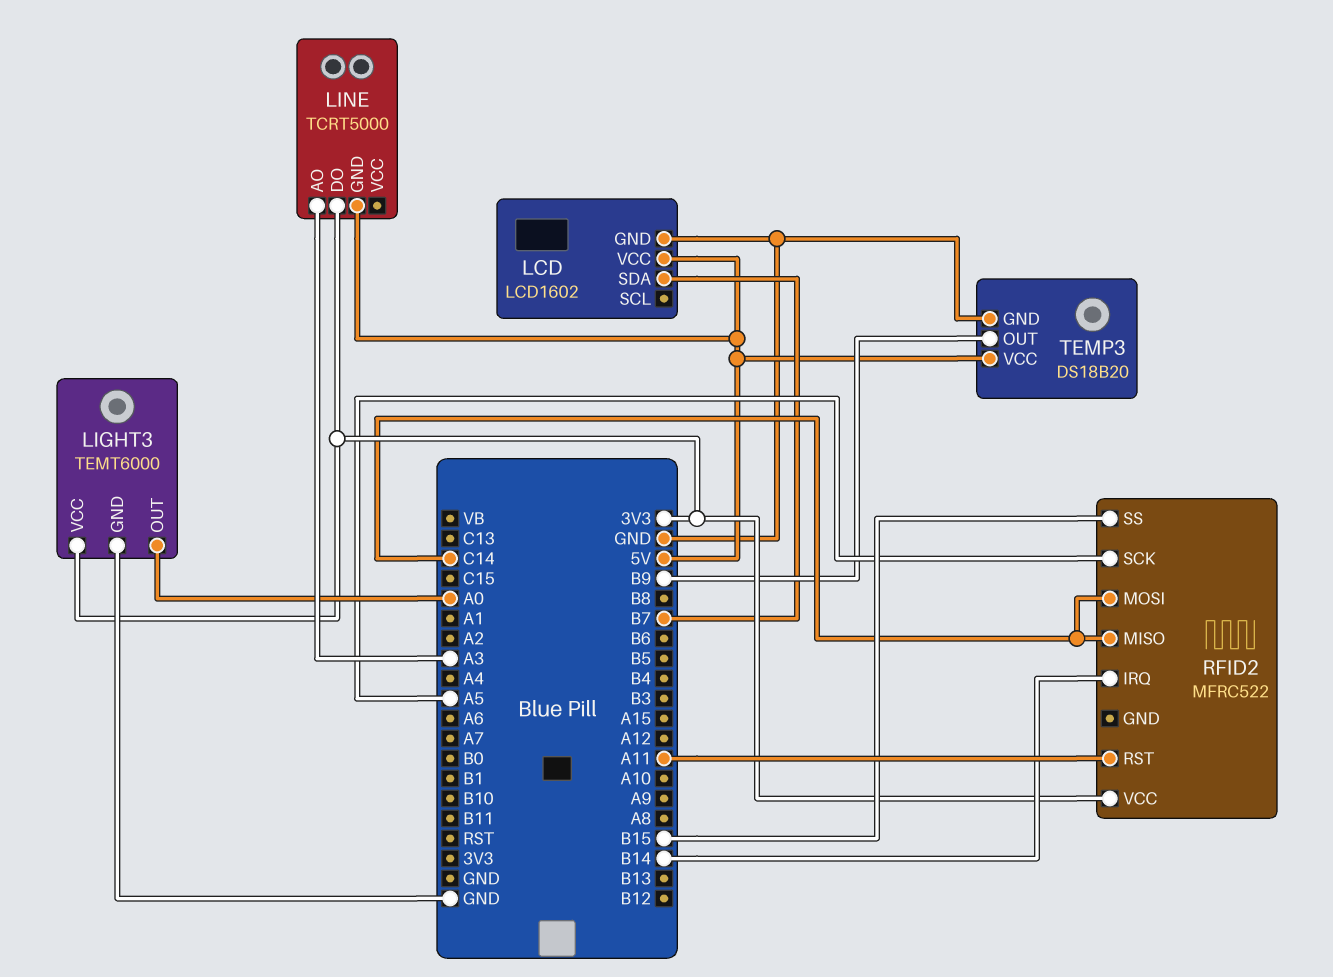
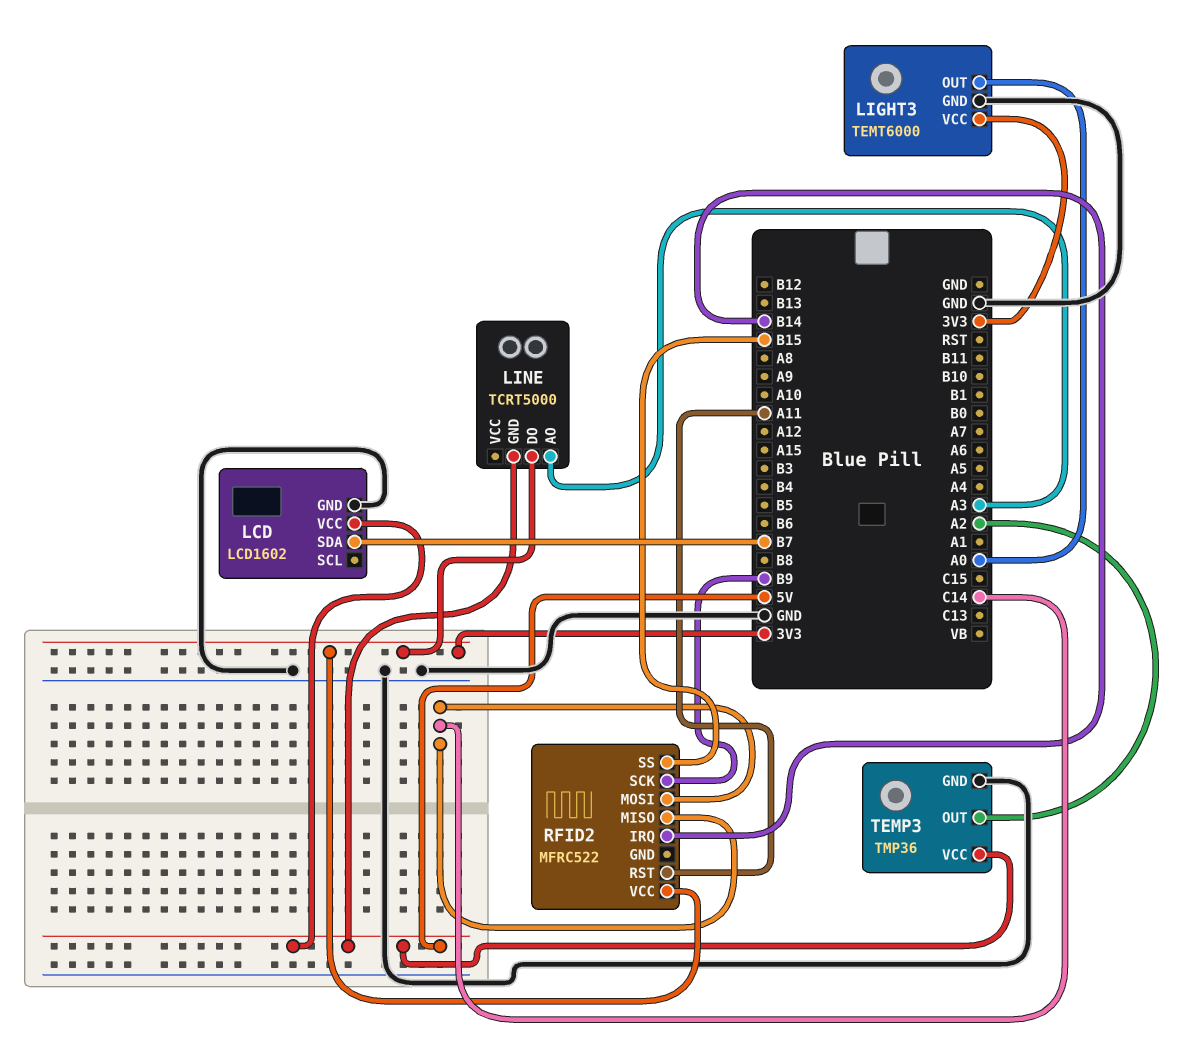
RFID2 pin SCK: A5 -> B9
TEMP3: DS18B20 -> TMP36
TEMP3 pin OUT: B9 -> A2

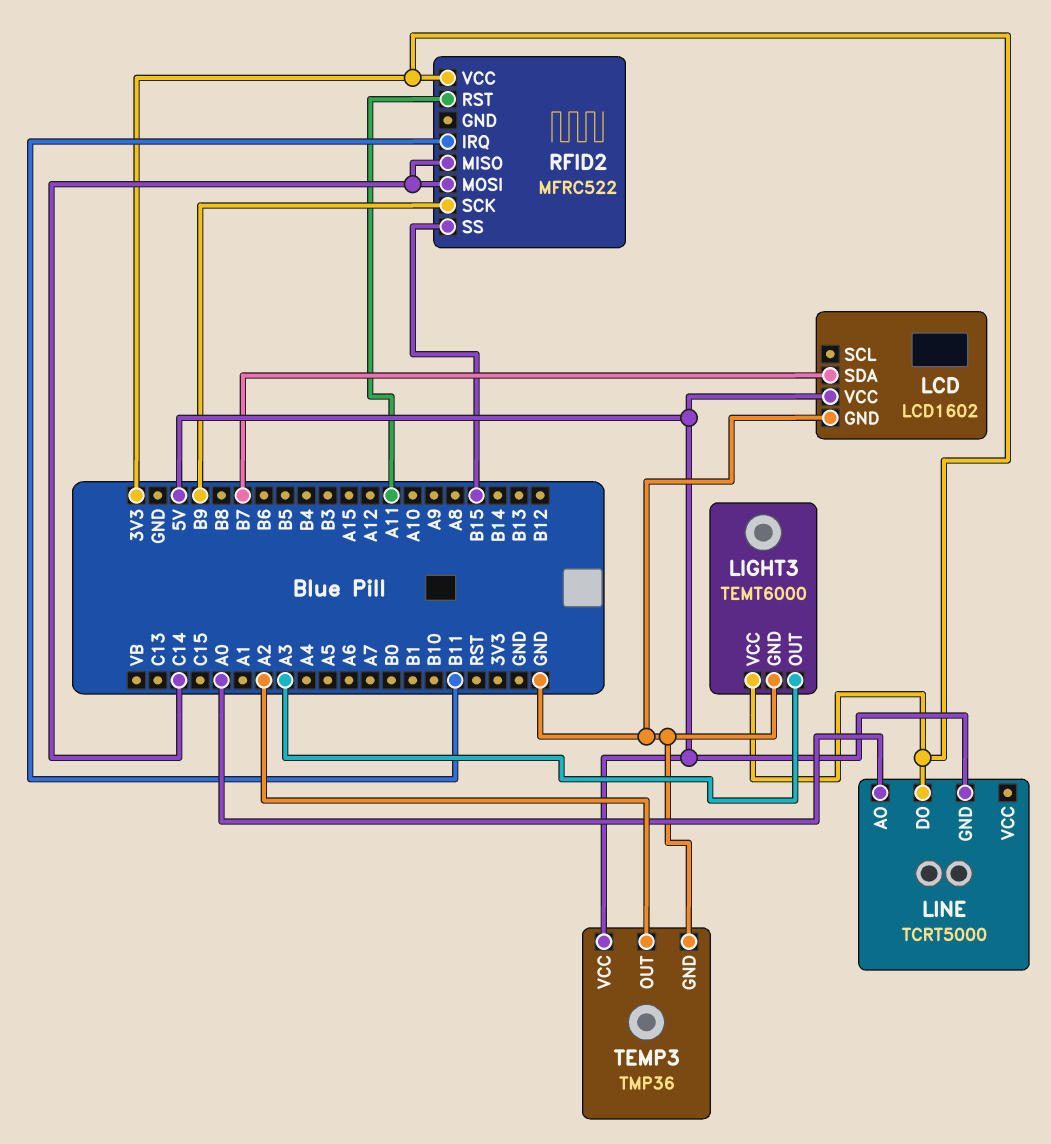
LIGHT3 pin OUT: A0 -> A3
LINE pin AO: A3 -> A0
RFID2 pin IRQ: B14 -> B11

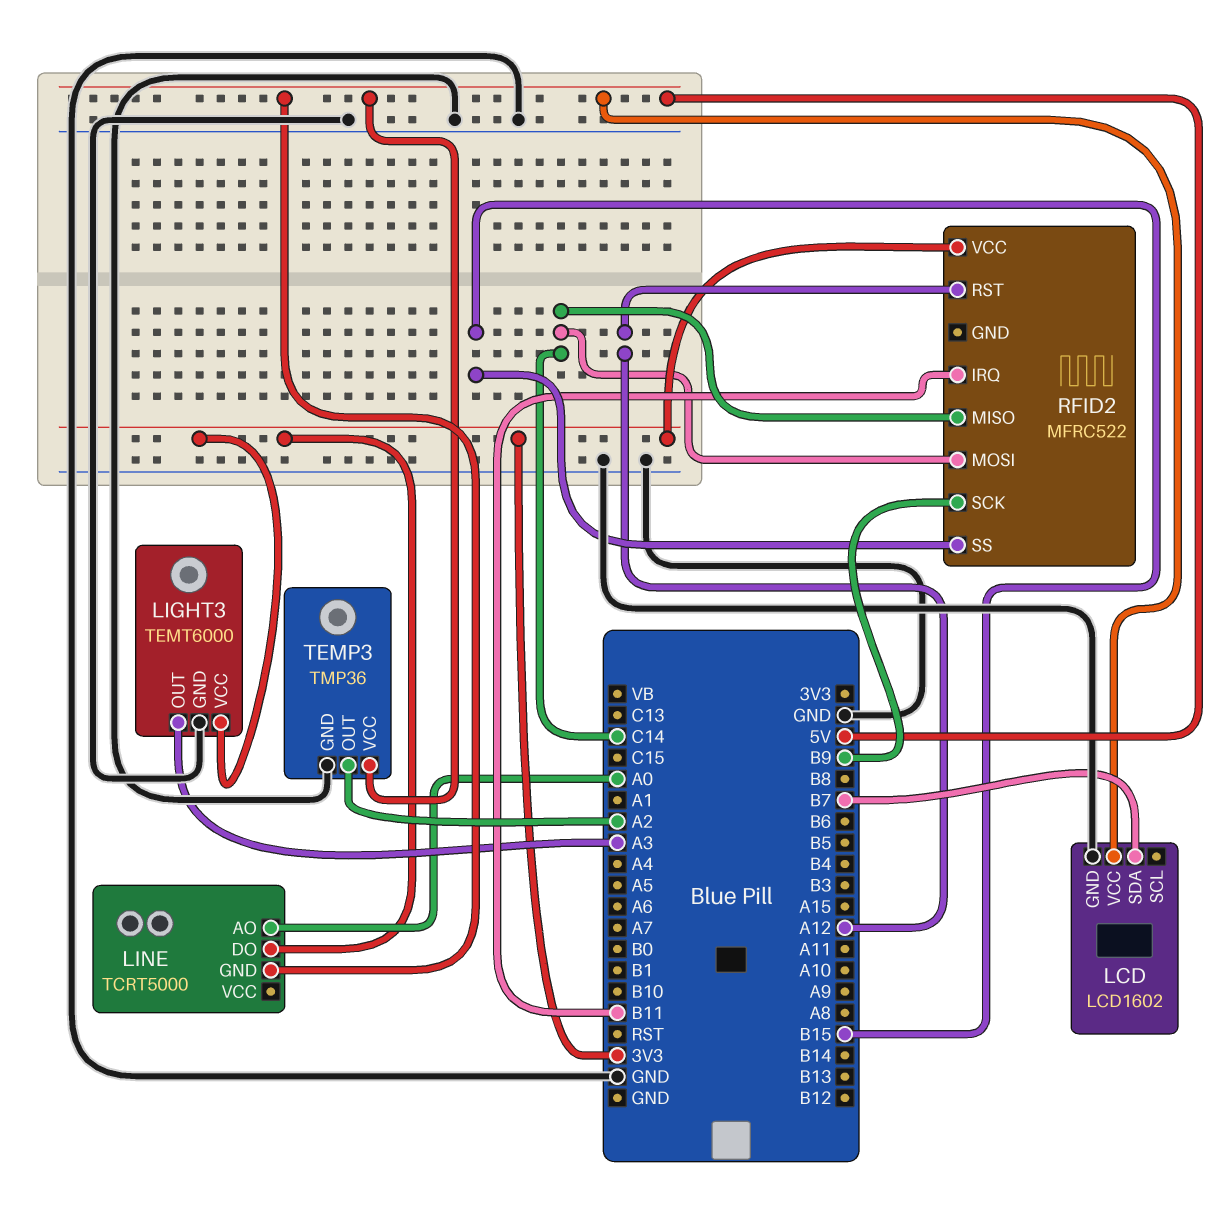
RFID2 pin RST: A11 -> A12

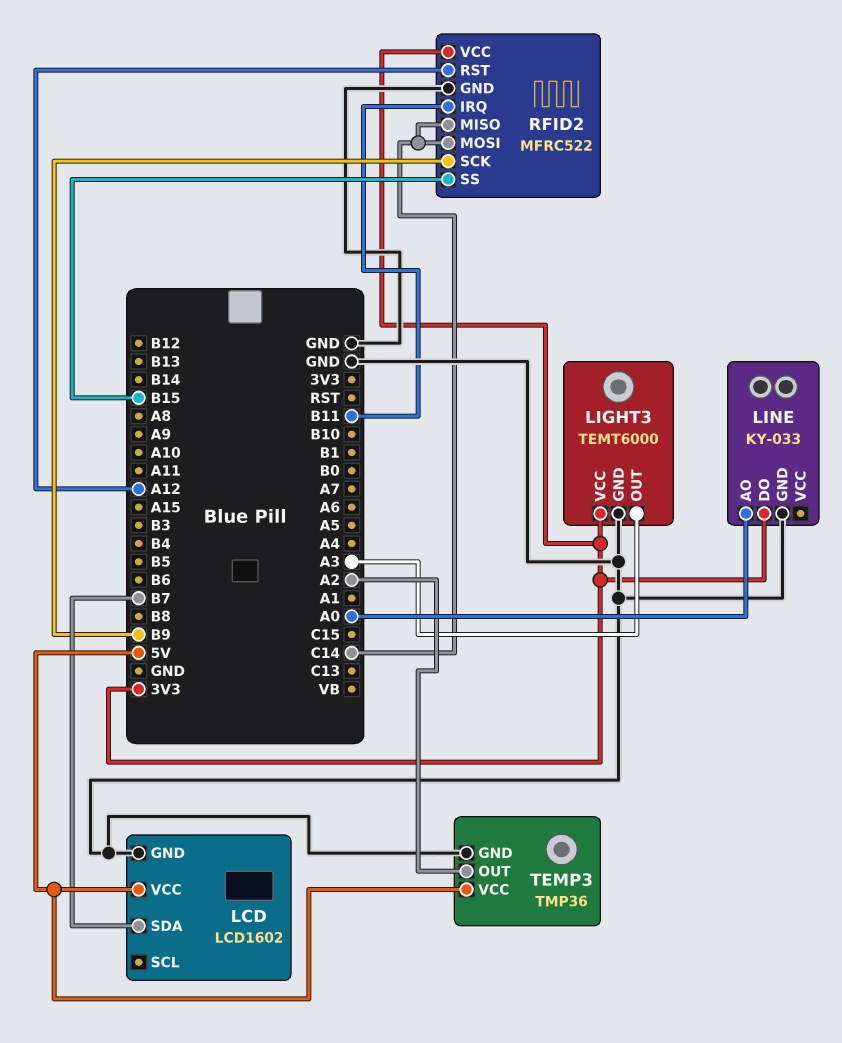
LINE: TCRT5000 -> KY-033
LINE pin GND: 5V -> GND
RFID2 pin GND: none -> GND

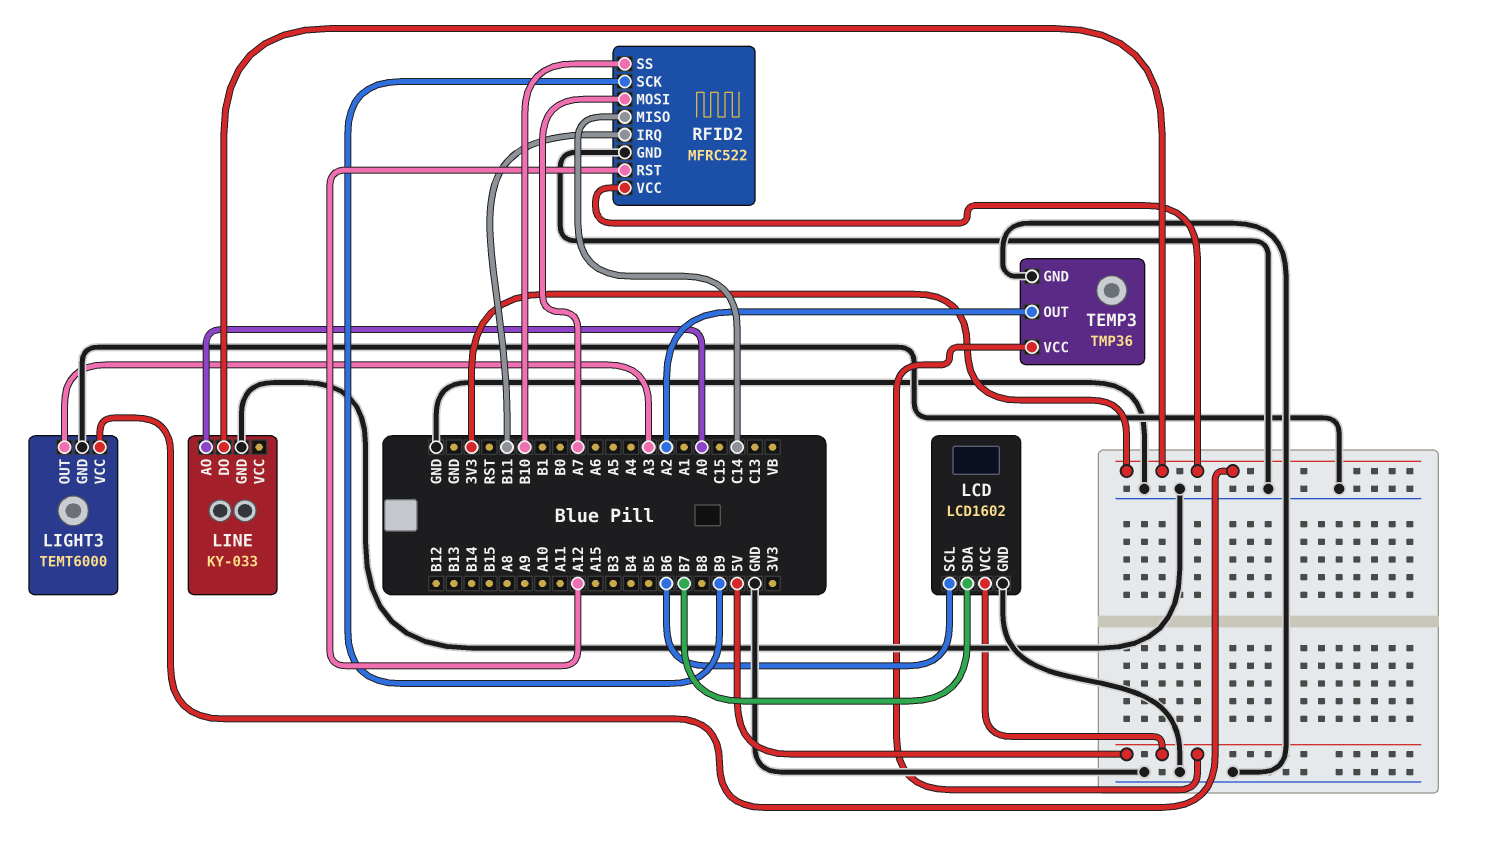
LCD pin SCL: none -> B6
RFID2 pin MOSI: C14 -> A7
RFID2 pin SS: B15 -> B10

